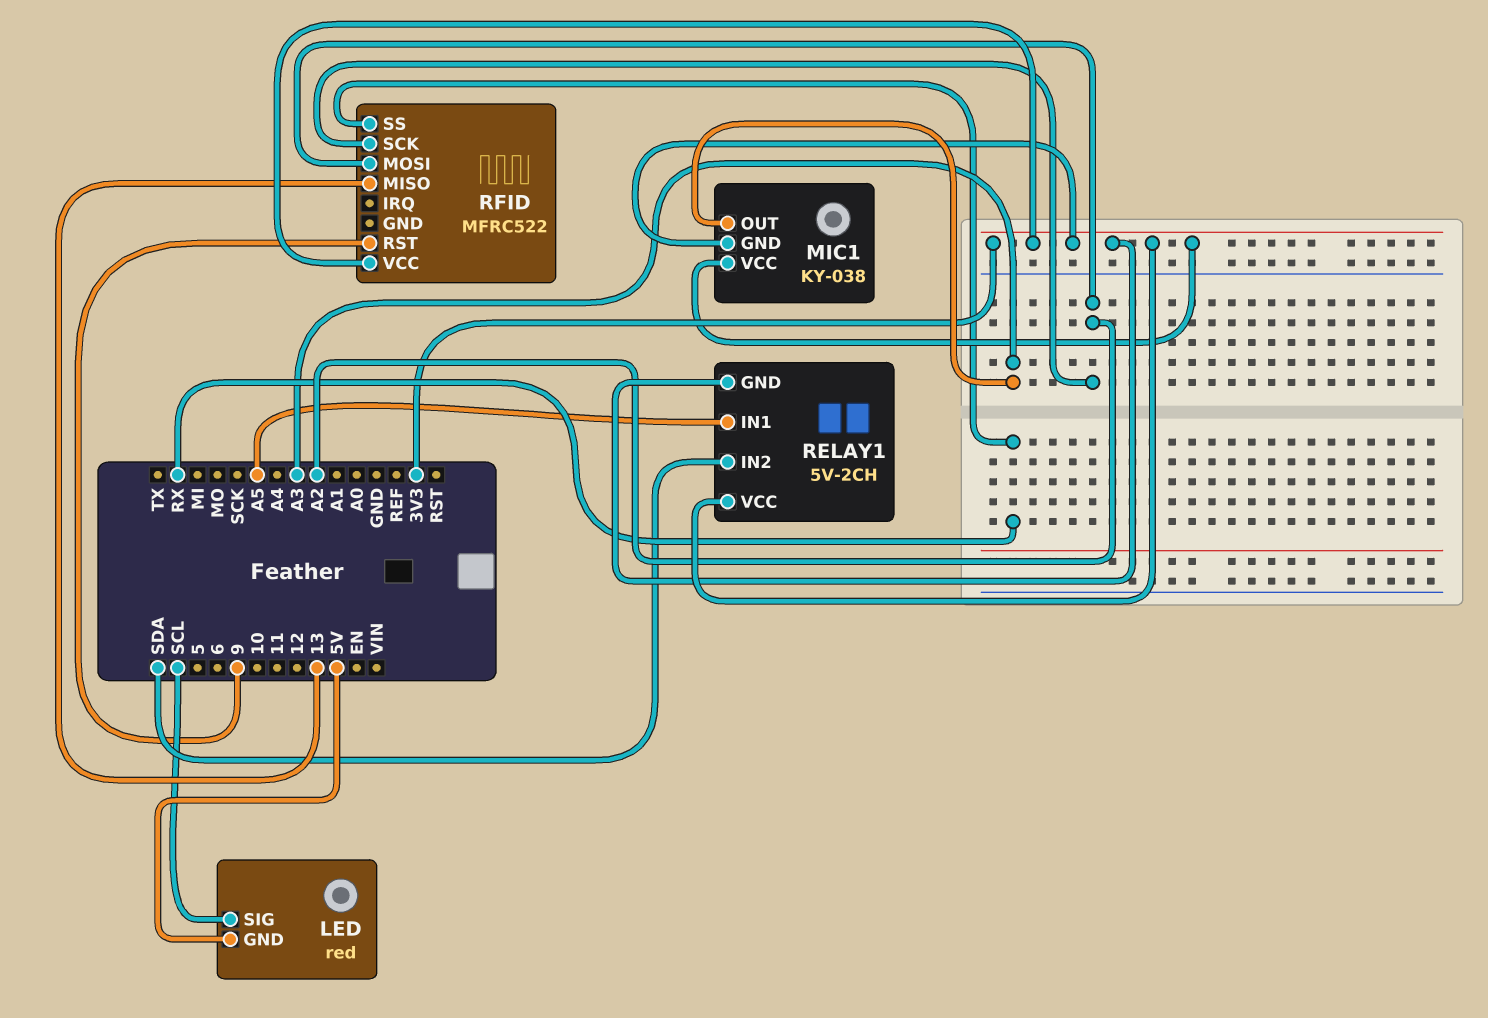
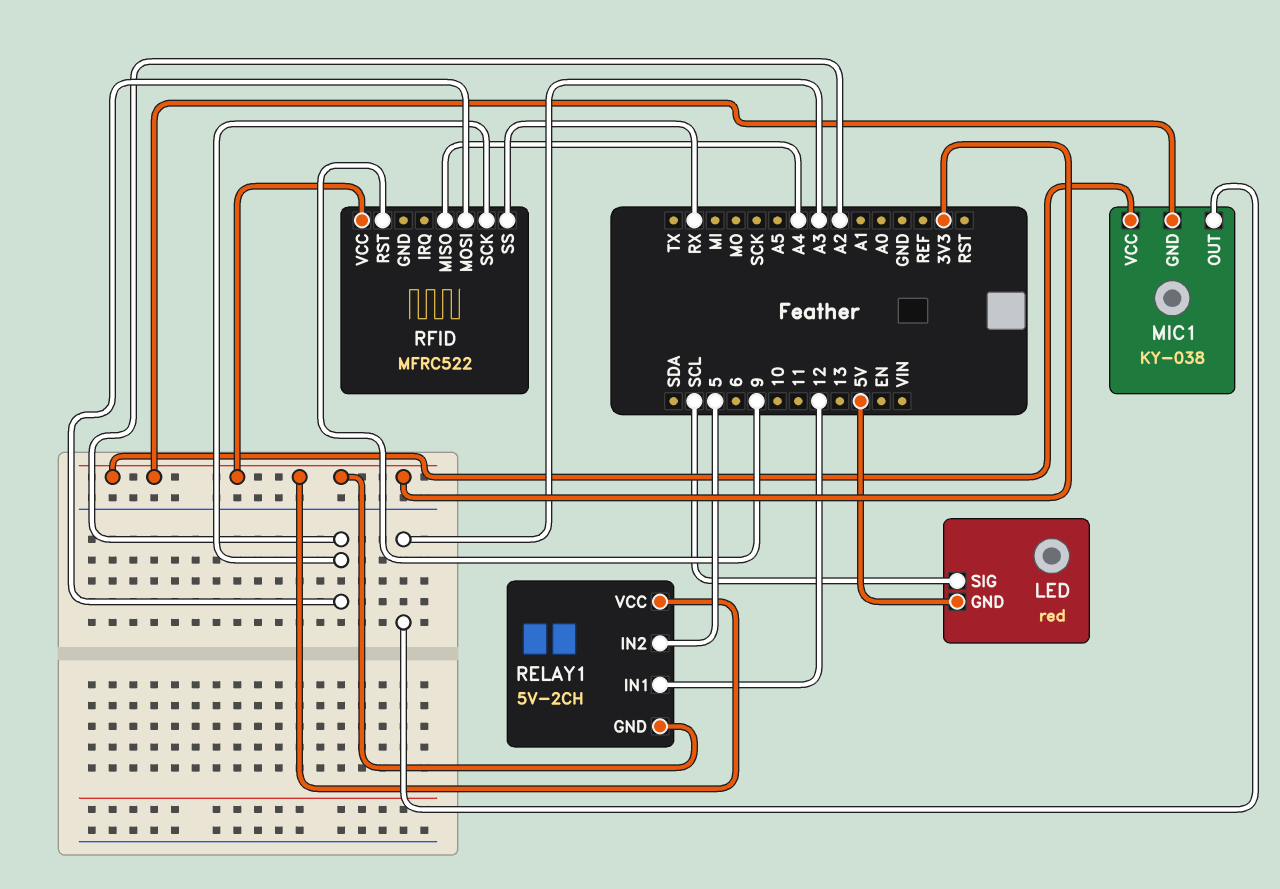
RELAY1 pin IN1: A5 -> 12
RELAY1 pin IN2: SDA -> 5
RFID pin MISO: 13 -> A4

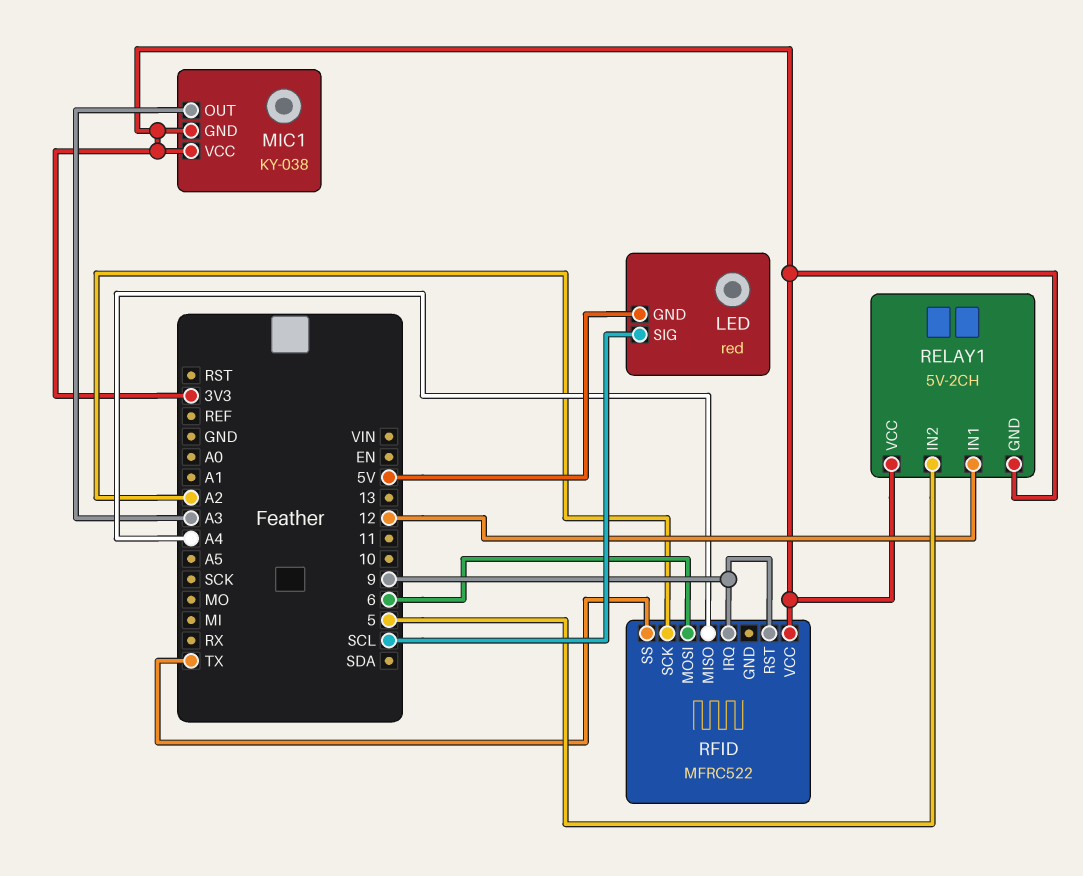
RFID pin IRQ: none -> 9
RFID pin MOSI: A2 -> 6
RFID pin SS: RX -> TX

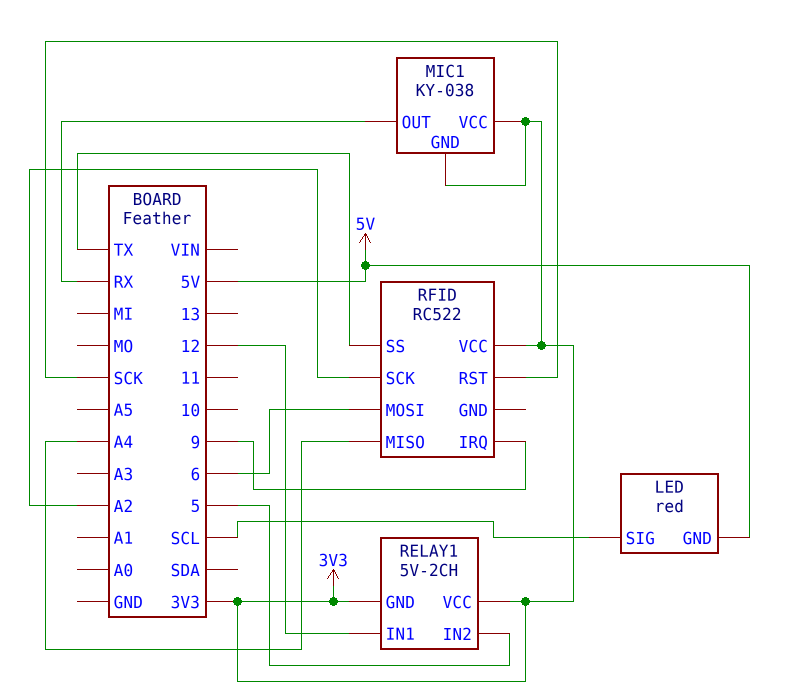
MIC1 pin OUT: A3 -> RX
RFID: MFRC522 -> RC522
RFID pin RST: 9 -> SCK

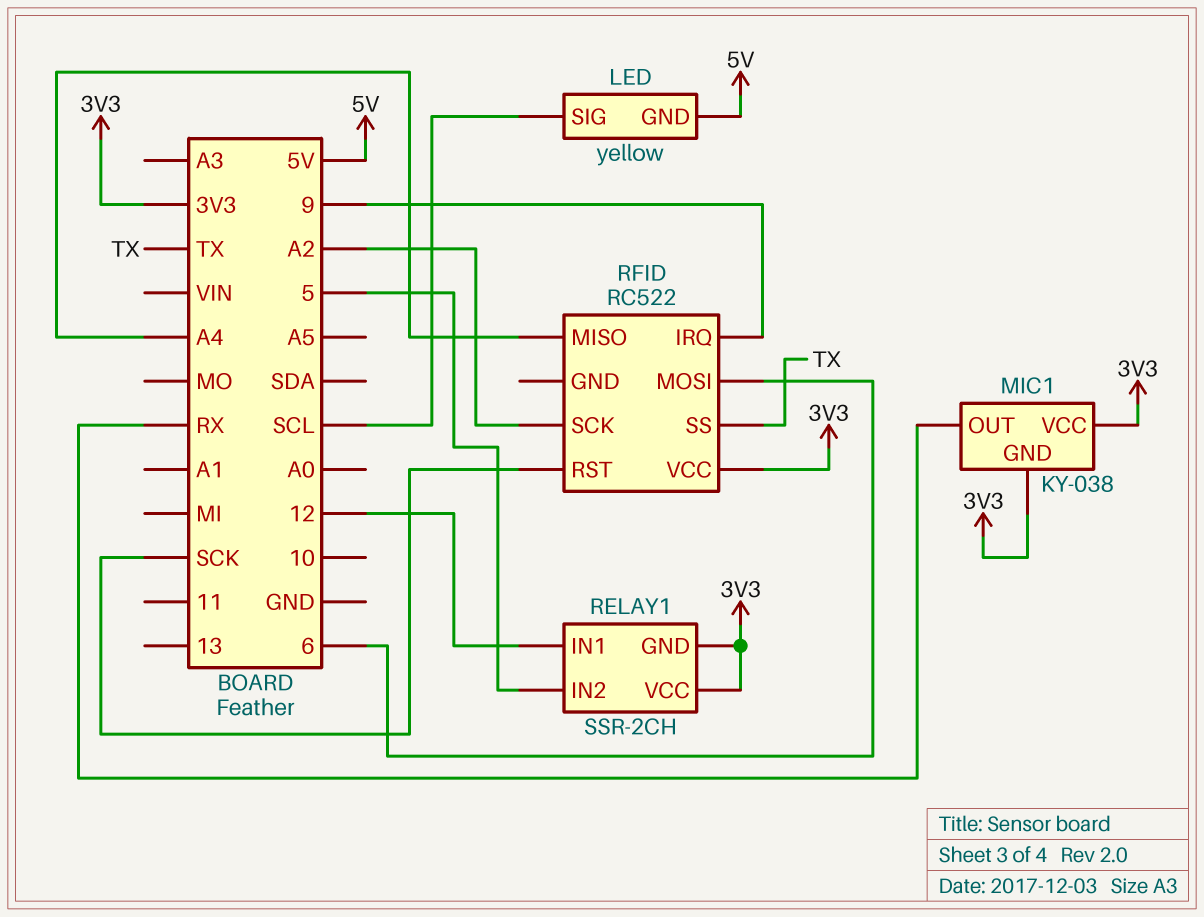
LED: red -> yellow
RELAY1: 5V-2CH -> SSR-2CH

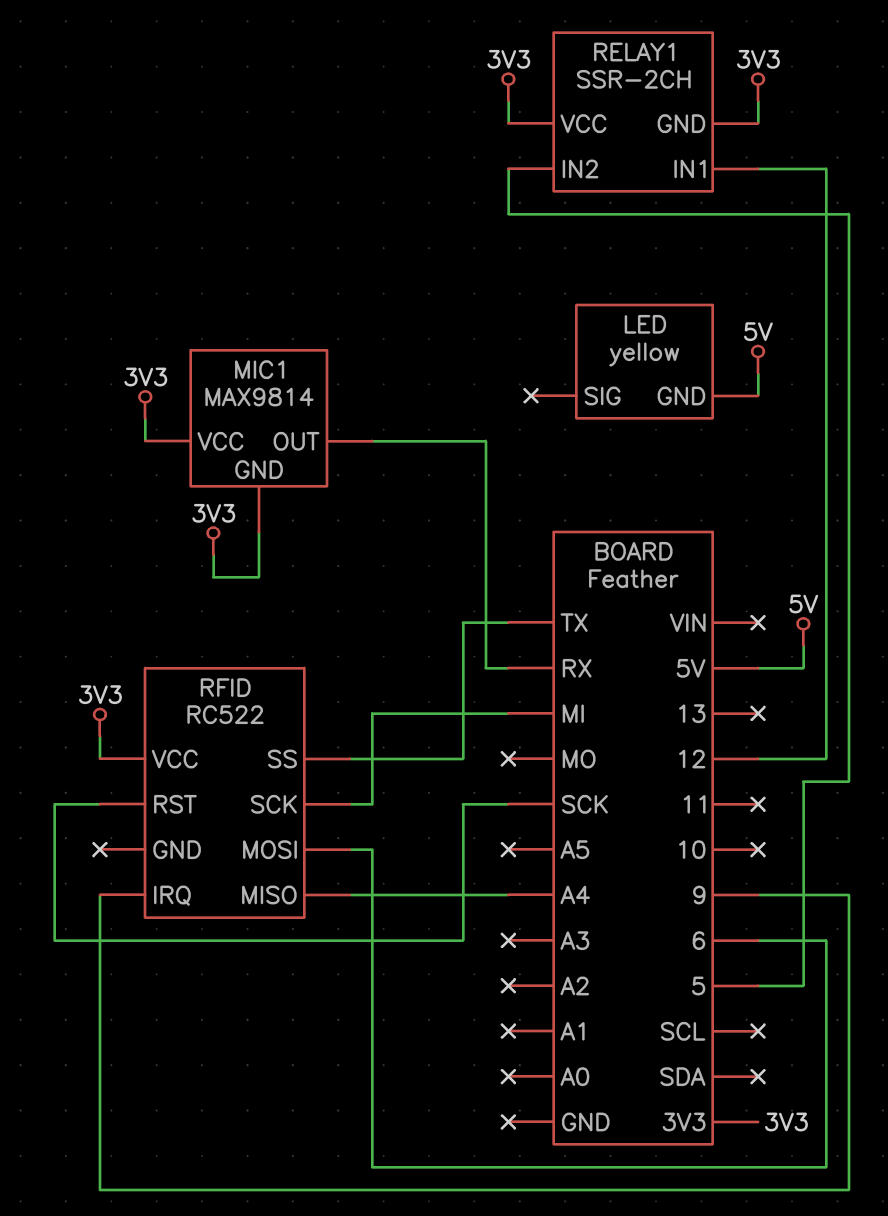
LED pin SIG: SCL -> none
MIC1: KY-038 -> MAX9814
RFID pin SCK: A2 -> MI

